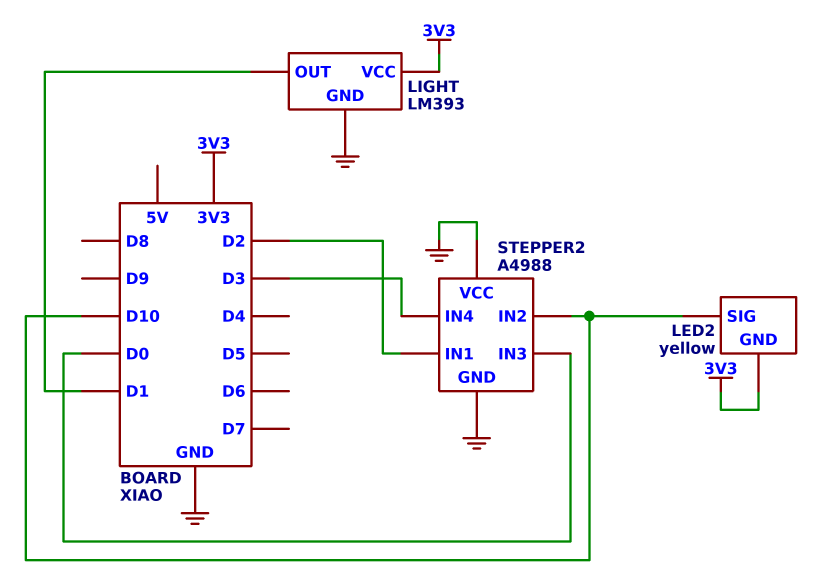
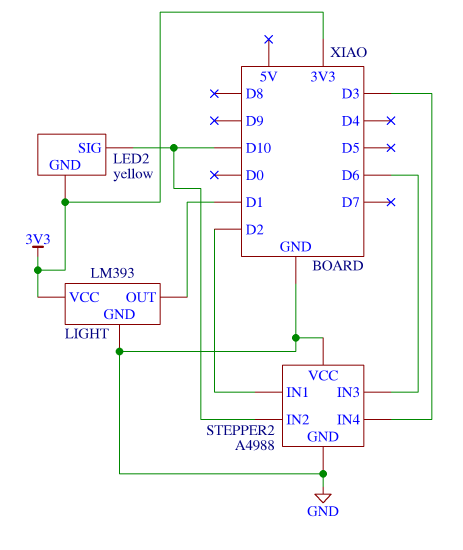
STEPPER2 pin IN3: D0 -> D6

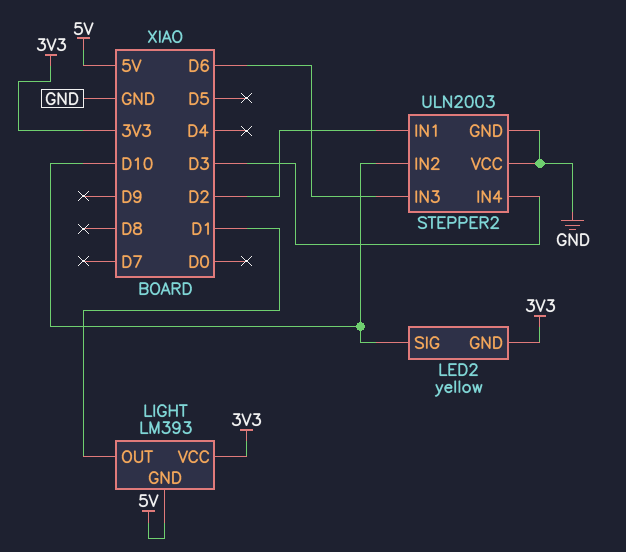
LIGHT pin GND: GND -> 5V
STEPPER2: A4988 -> ULN2003

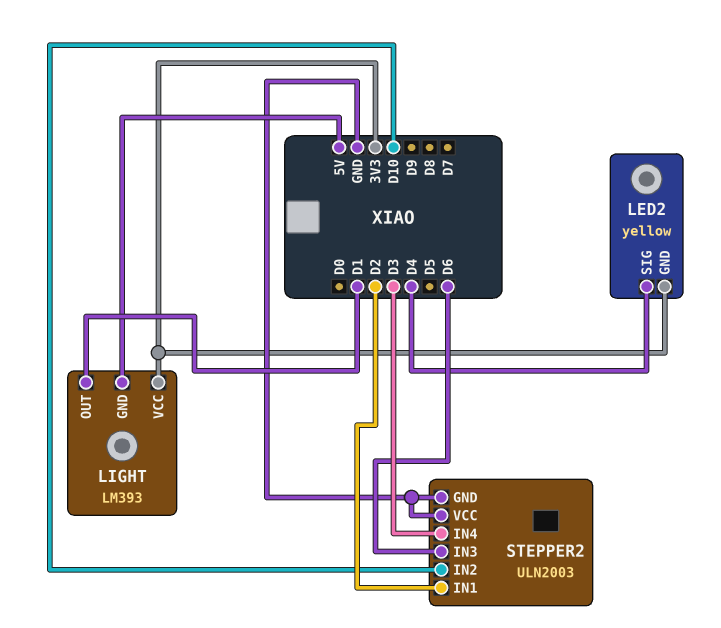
LED2 pin SIG: D10 -> D4

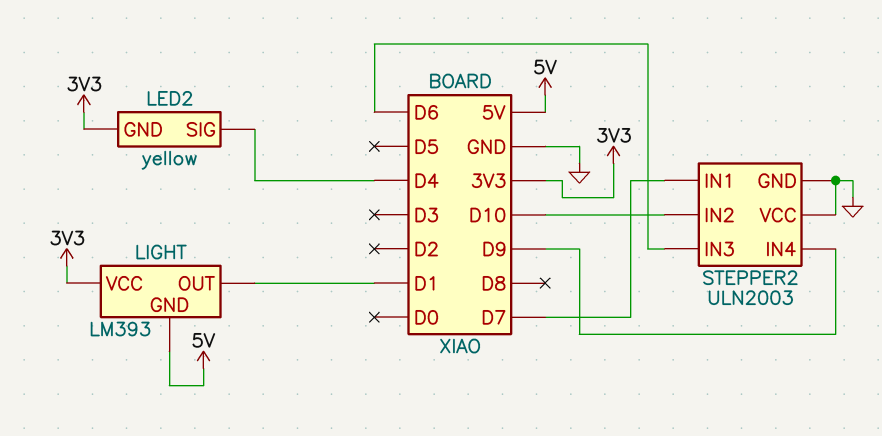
STEPPER2 pin IN1: D2 -> D7
STEPPER2 pin IN4: D3 -> D9

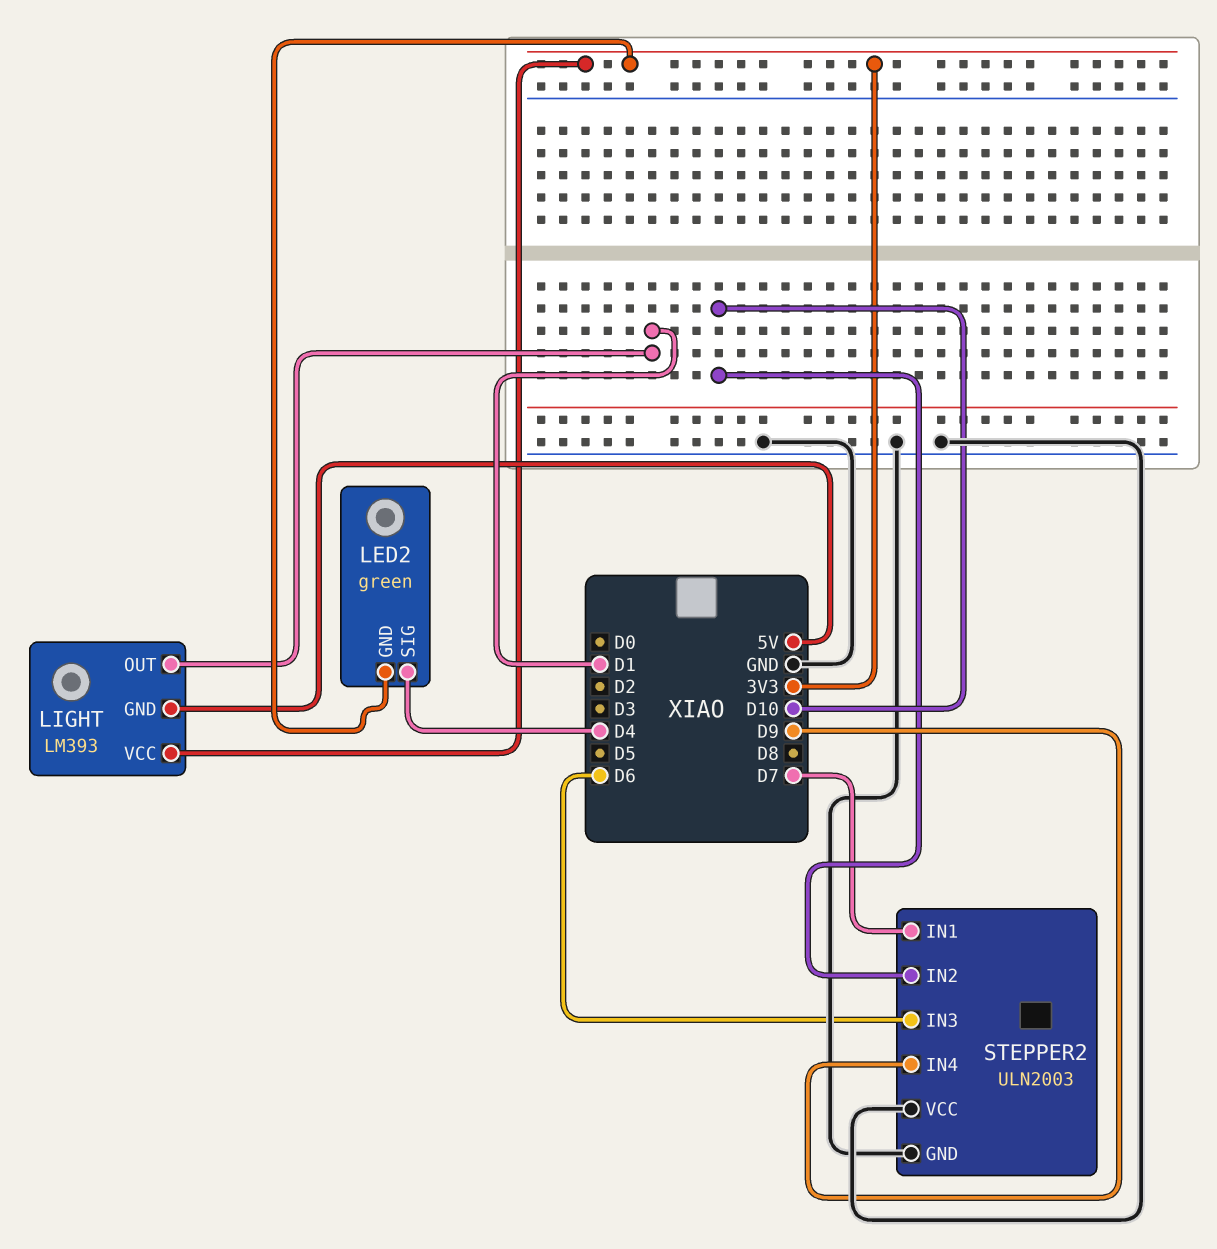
LED2: yellow -> green

